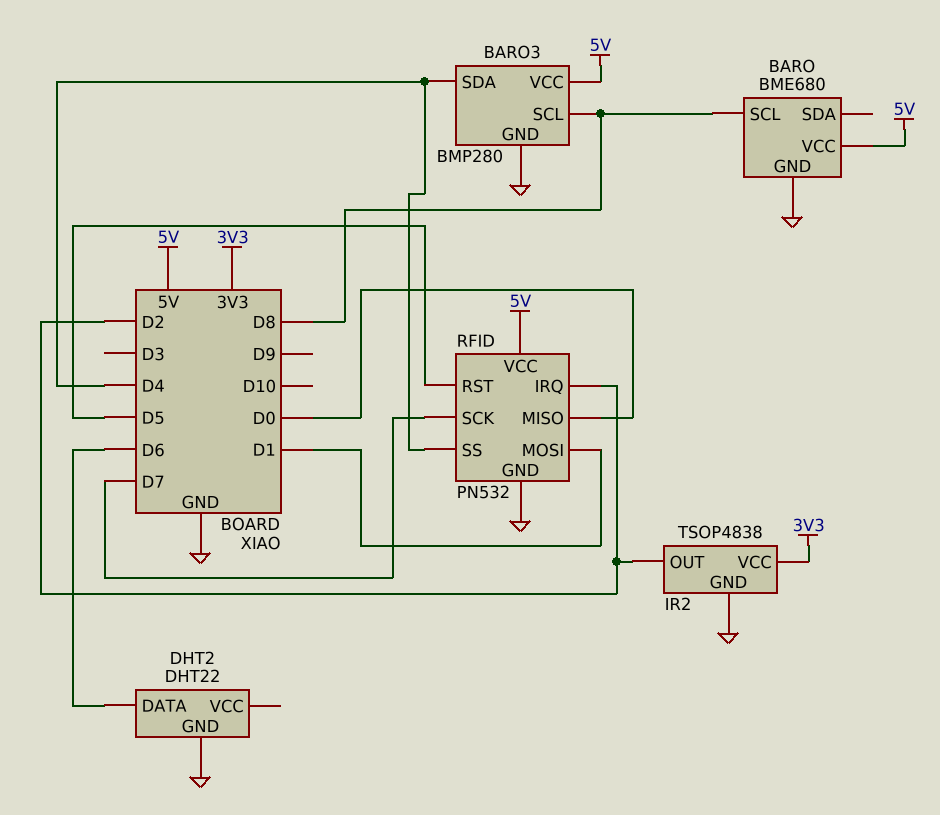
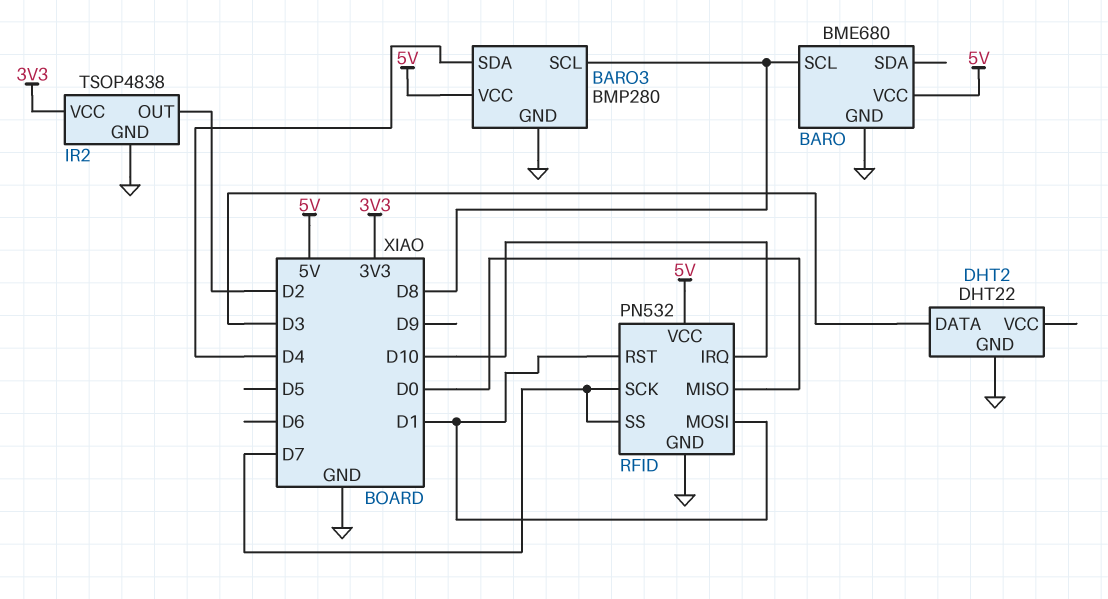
DHT2 pin DATA: D6 -> D3
RFID pin IRQ: D2 -> D10
RFID pin RST: D5 -> D1
RFID pin SS: D4 -> D7

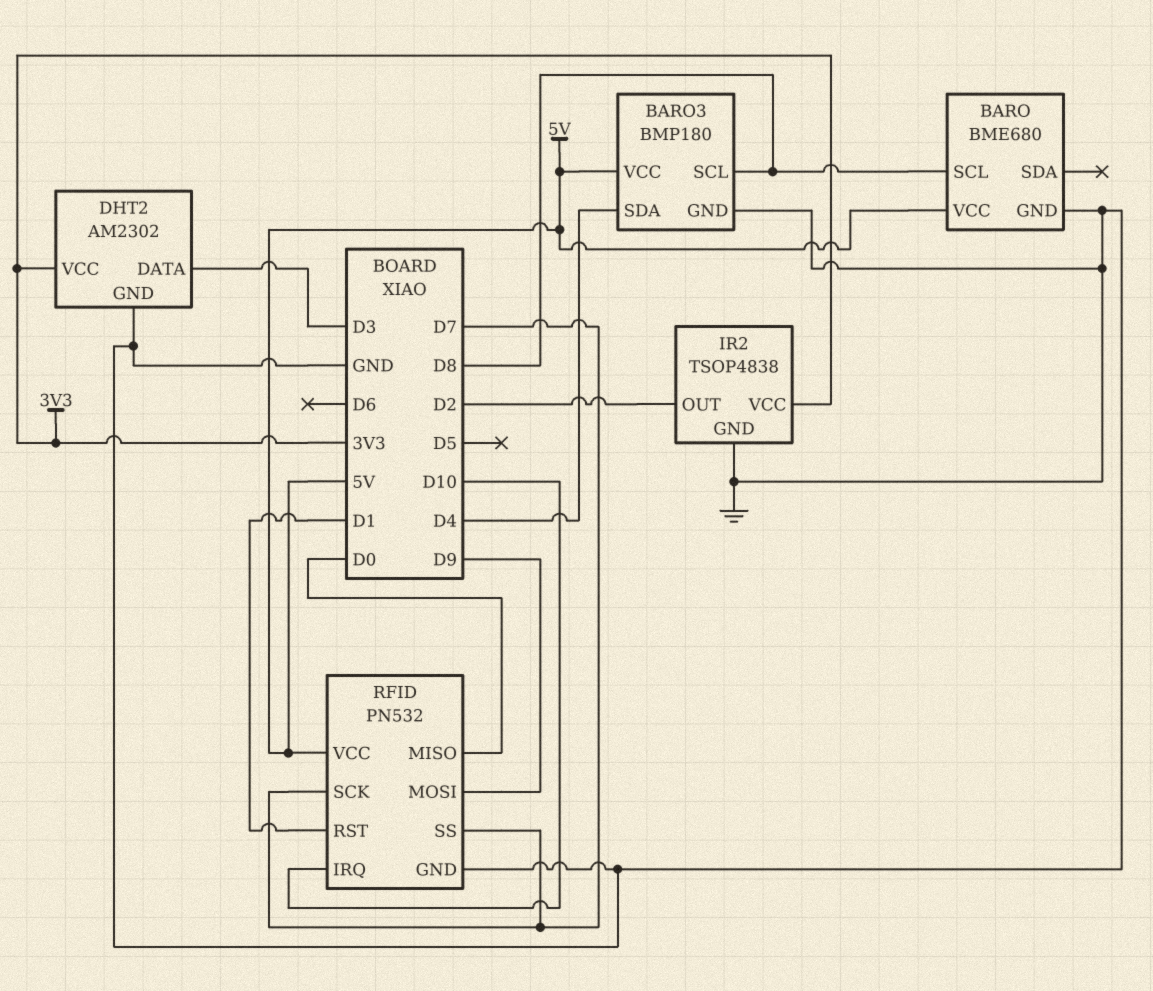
BARO3: BMP280 -> BMP180
DHT2: DHT22 -> AM2302
DHT2 pin VCC: none -> 3V3
RFID pin MOSI: D1 -> D9

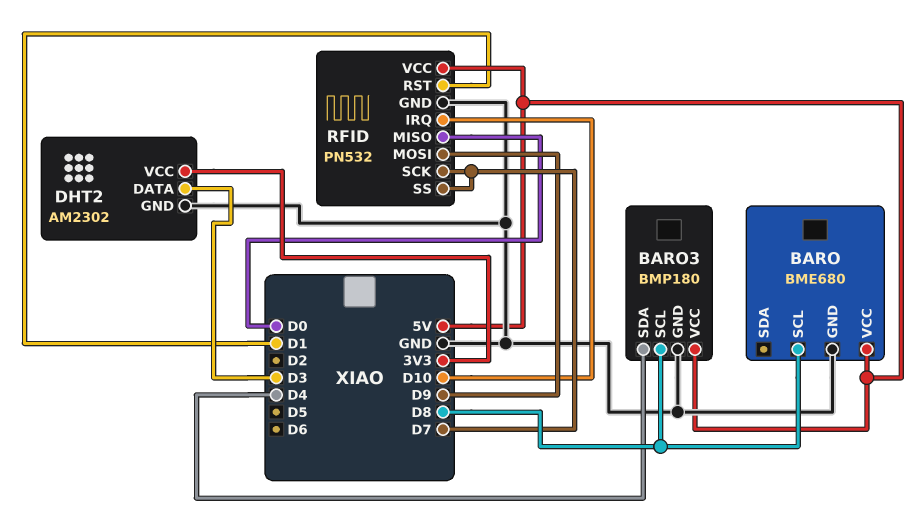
IR2: TSOP4838 -> none
IR2 pin GND: GND -> none
IR2 pin OUT: D2 -> none
IR2 pin VCC: 3V3 -> none

